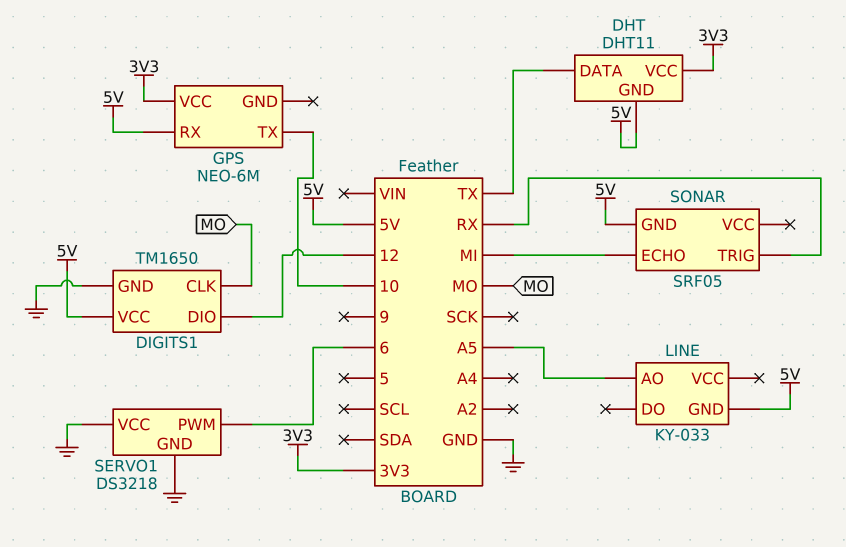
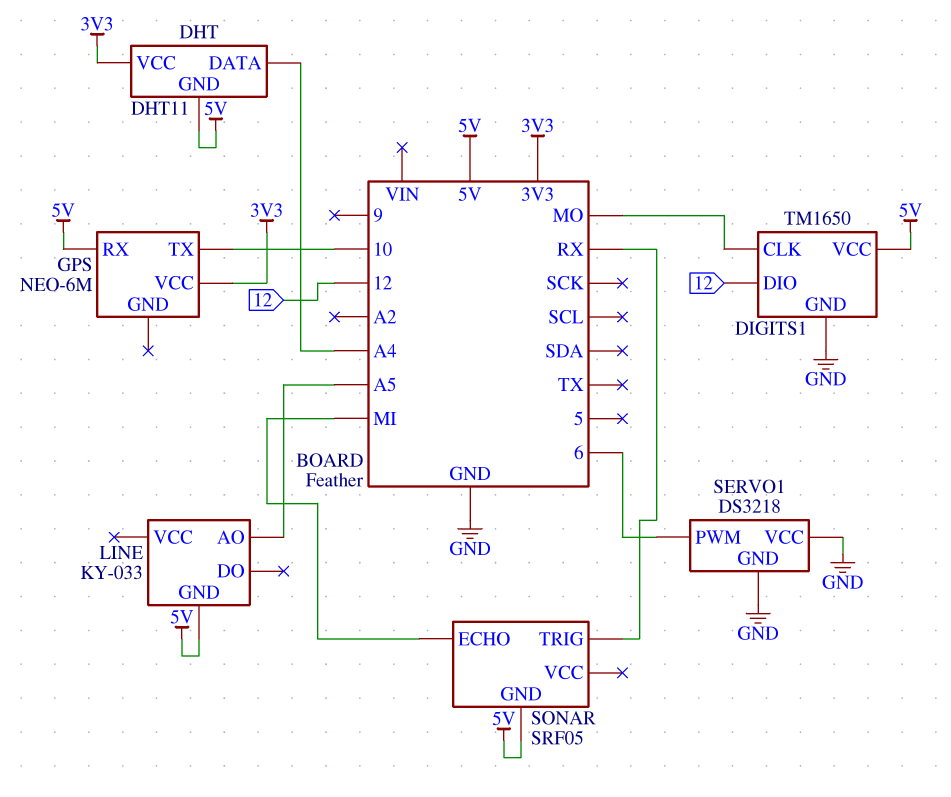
DHT pin DATA: TX -> A4

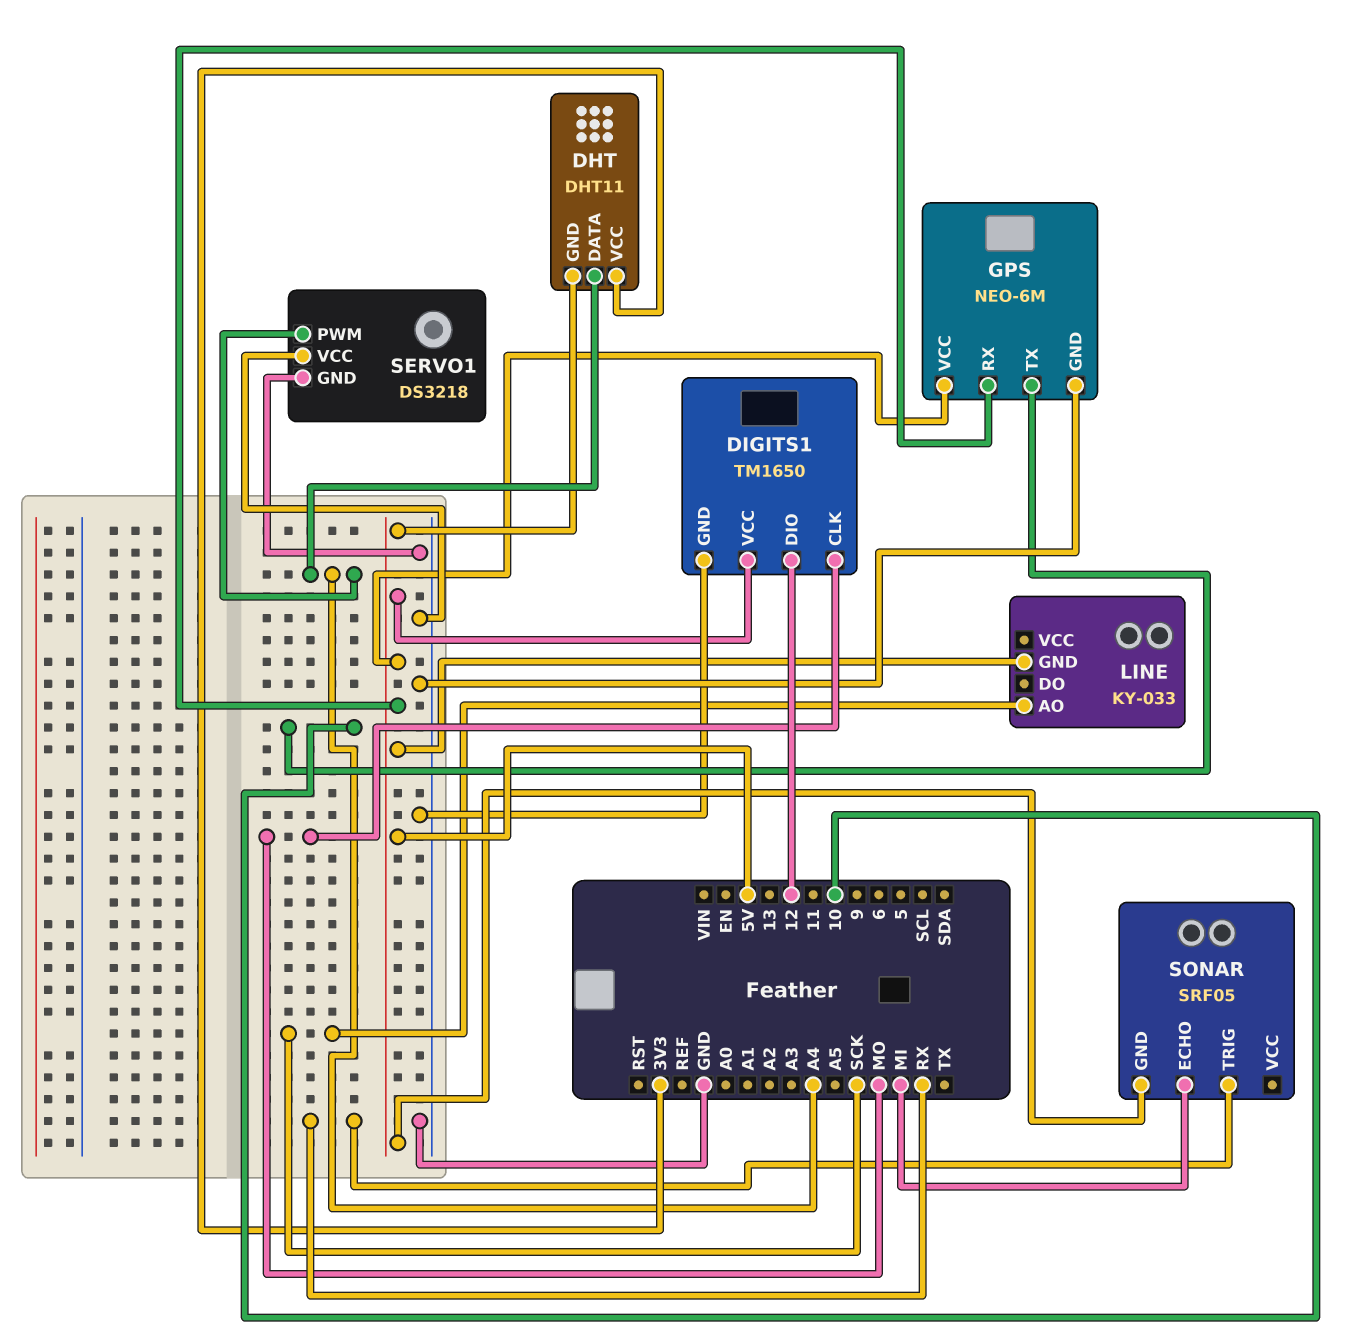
GPS pin GND: none -> GND
GPS pin VCC: 3V3 -> 5V
LINE pin AO: A5 -> SCK
SERVO1 pin PWM: 6 -> A4

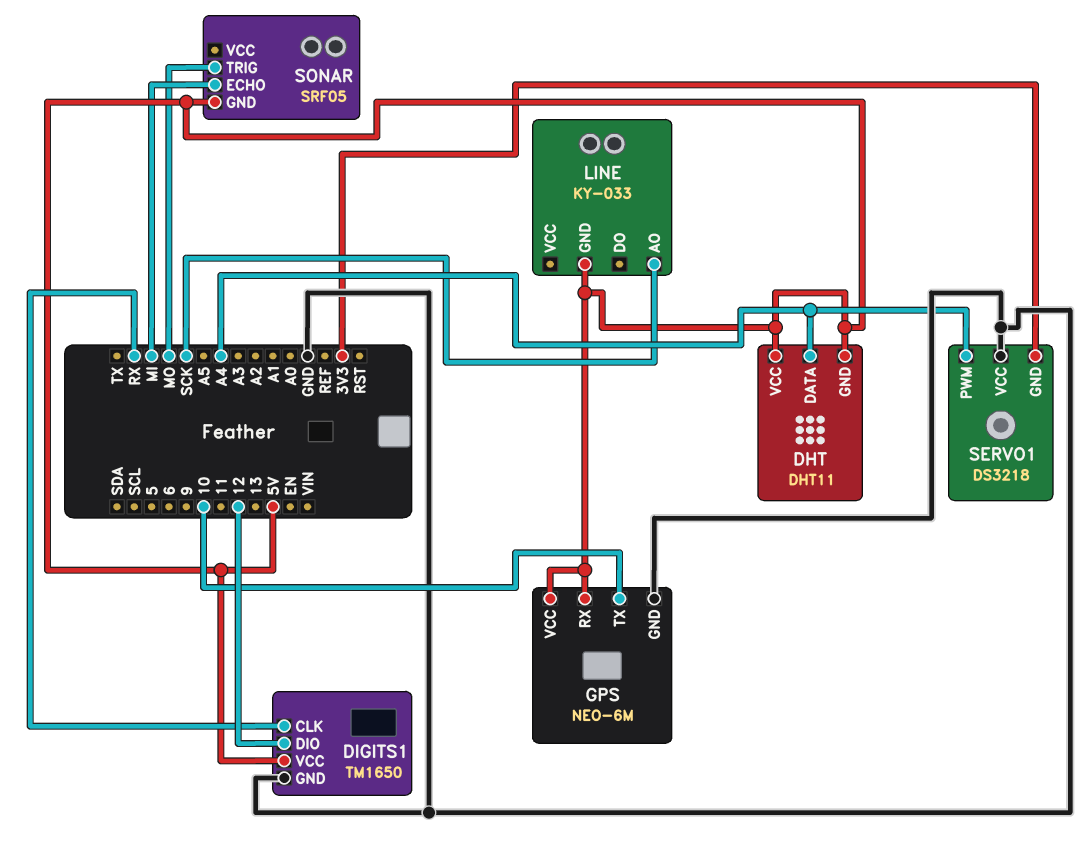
DHT pin VCC: 3V3 -> 5V
DIGITS1 pin CLK: MO -> RX
SERVO1 pin GND: GND -> 3V3
SONAR pin TRIG: RX -> MO

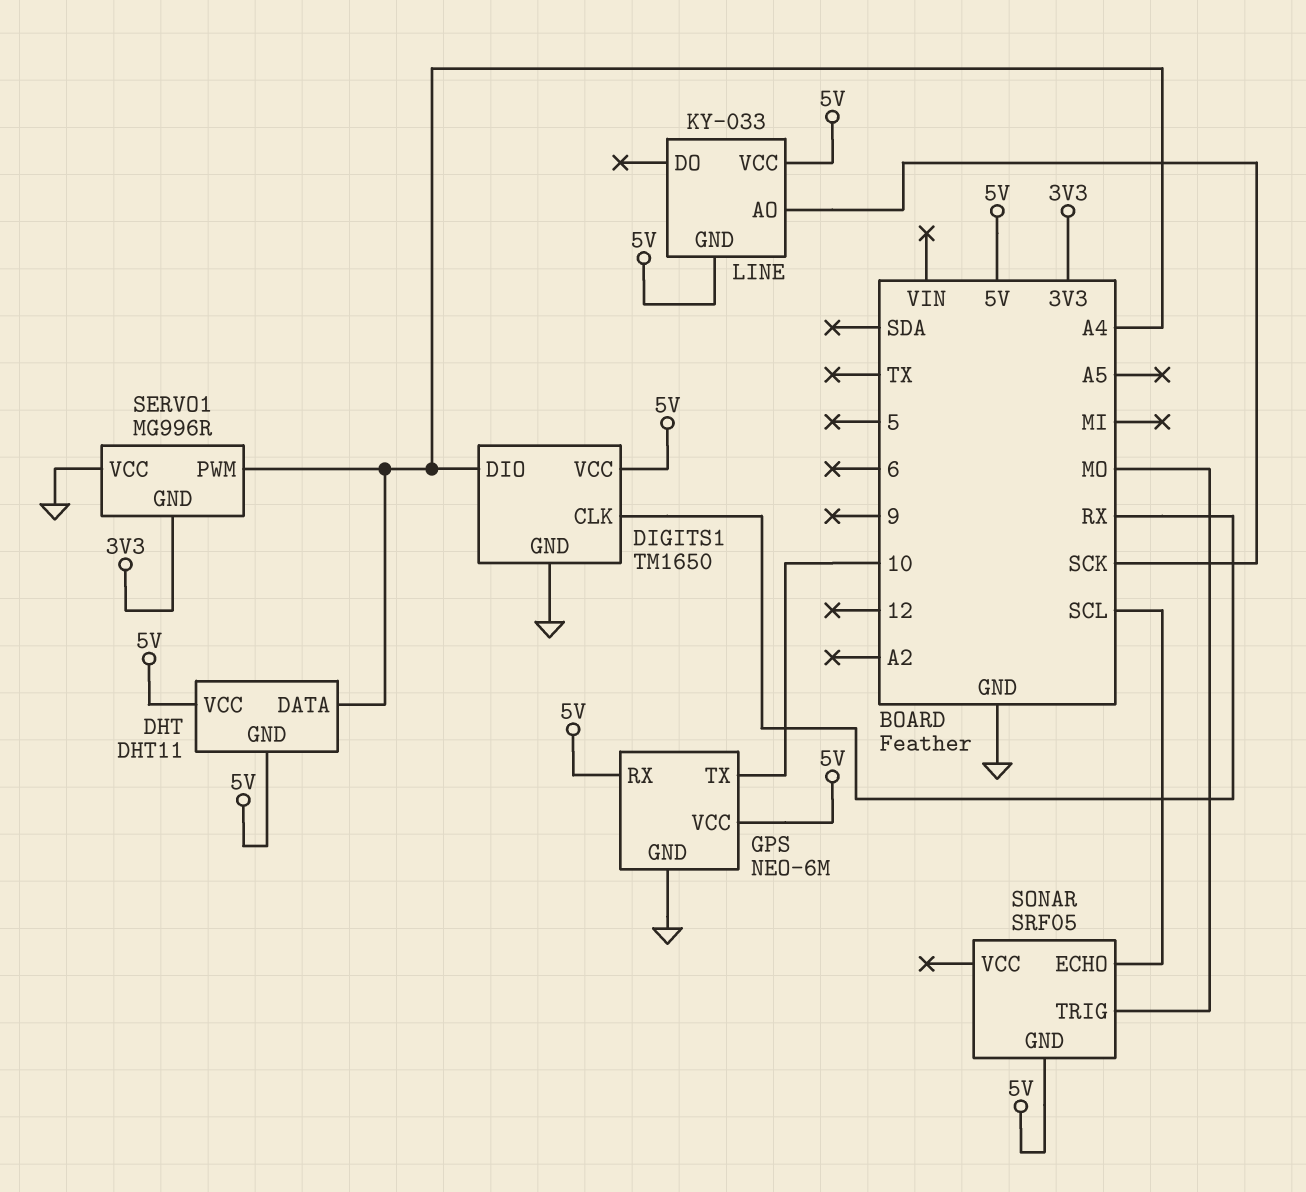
DIGITS1 pin DIO: 12 -> A4
LINE pin VCC: none -> 5V
SERVO1: DS3218 -> MG996R
SONAR pin ECHO: MI -> SCL

